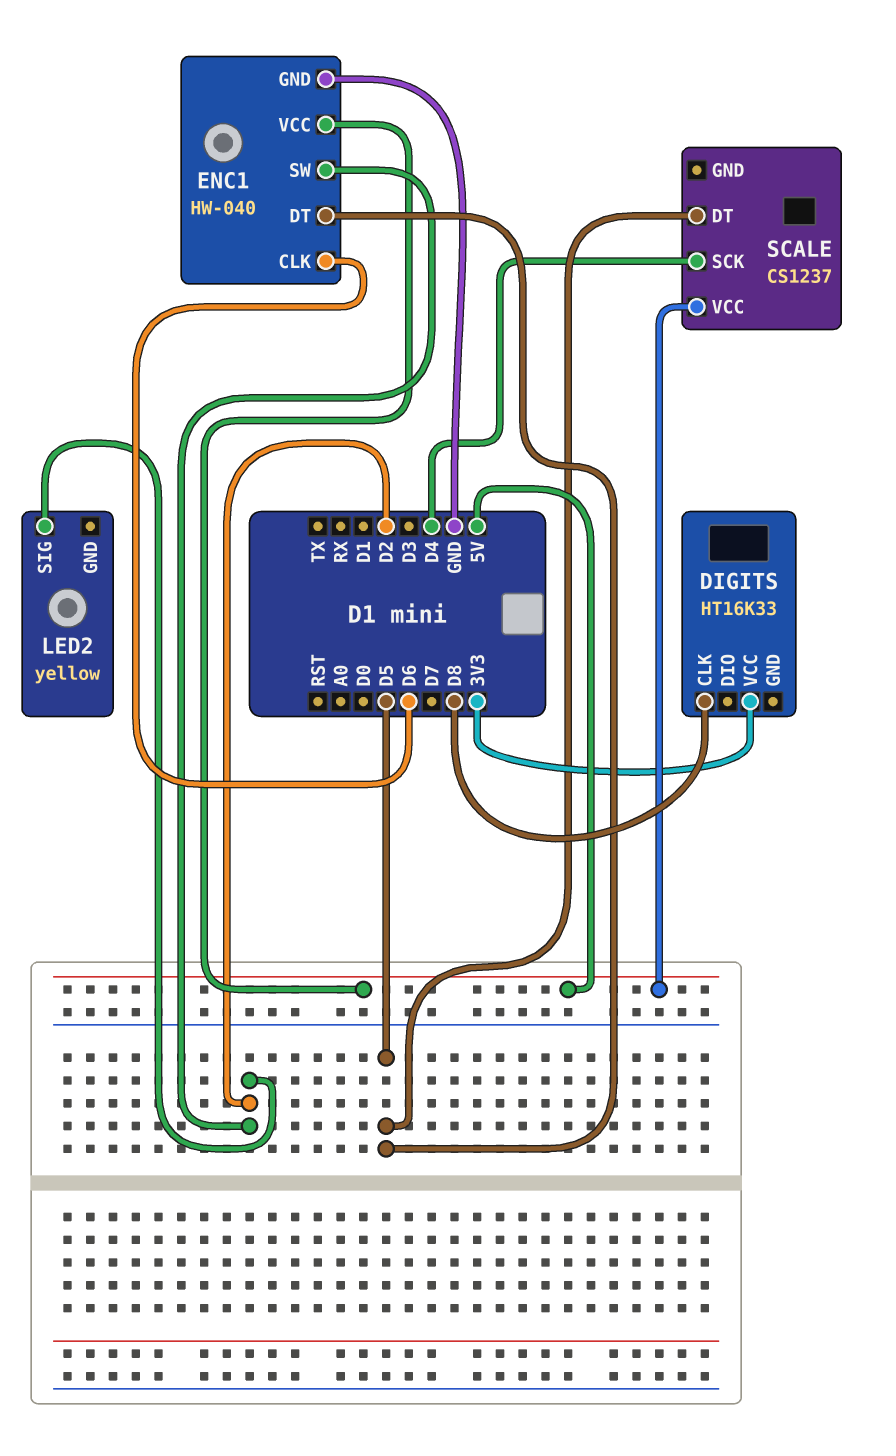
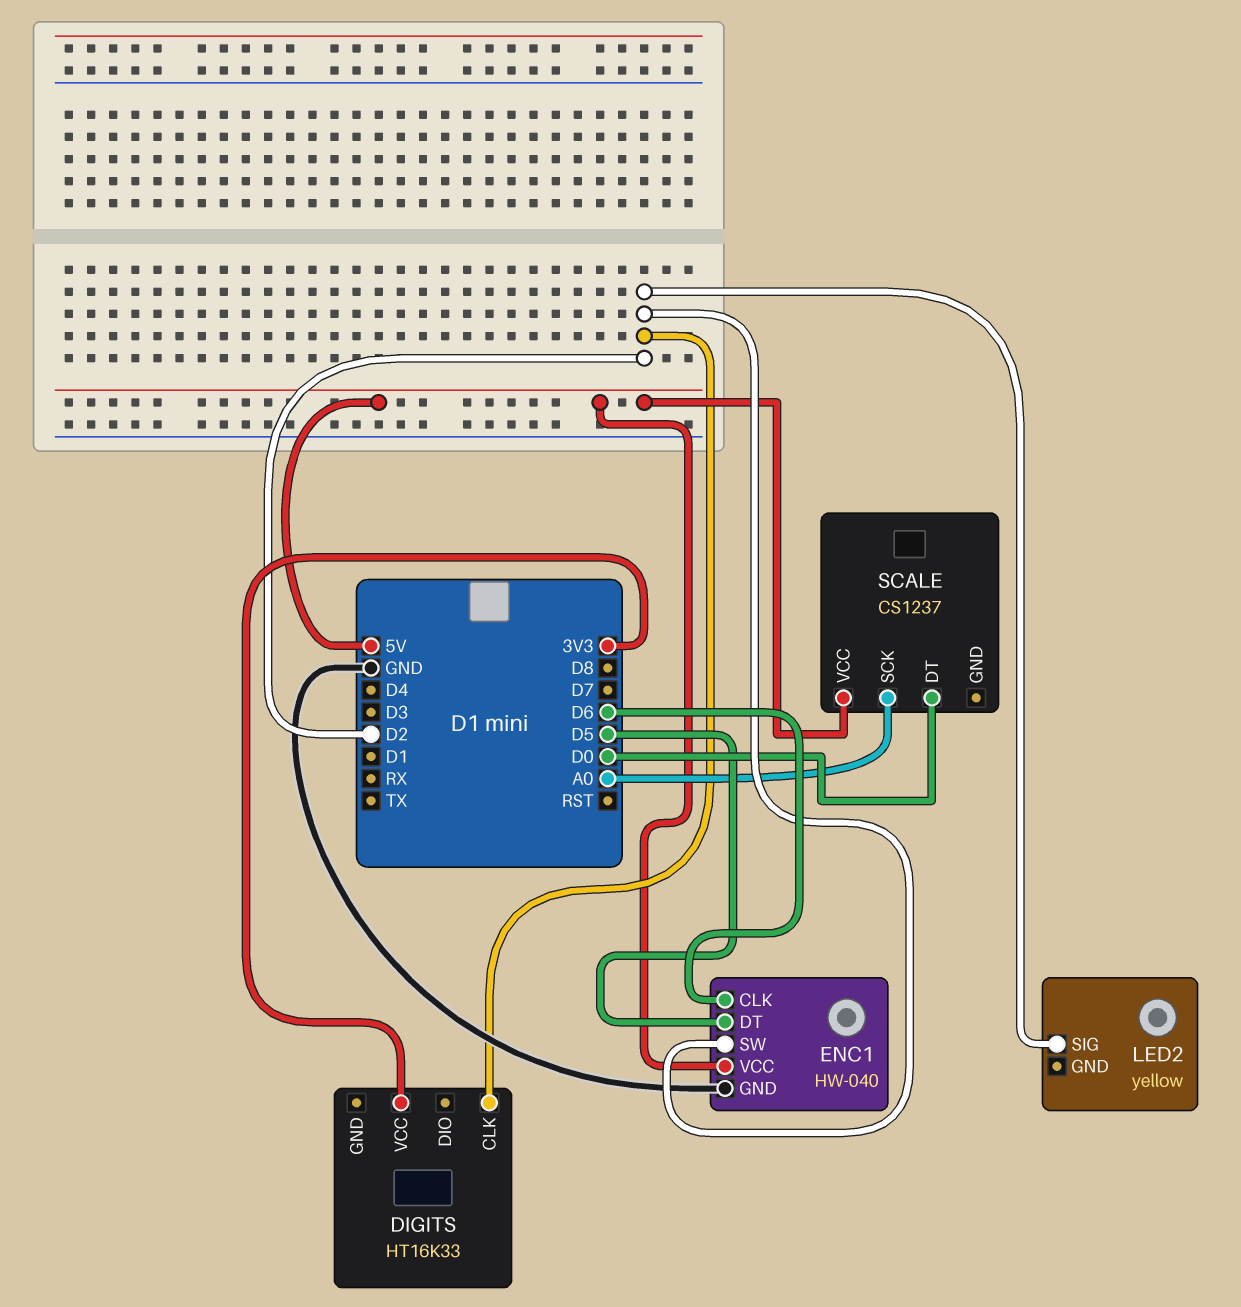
DIGITS pin CLK: D8 -> D2
SCALE pin DT: D5 -> D0
SCALE pin SCK: D4 -> A0

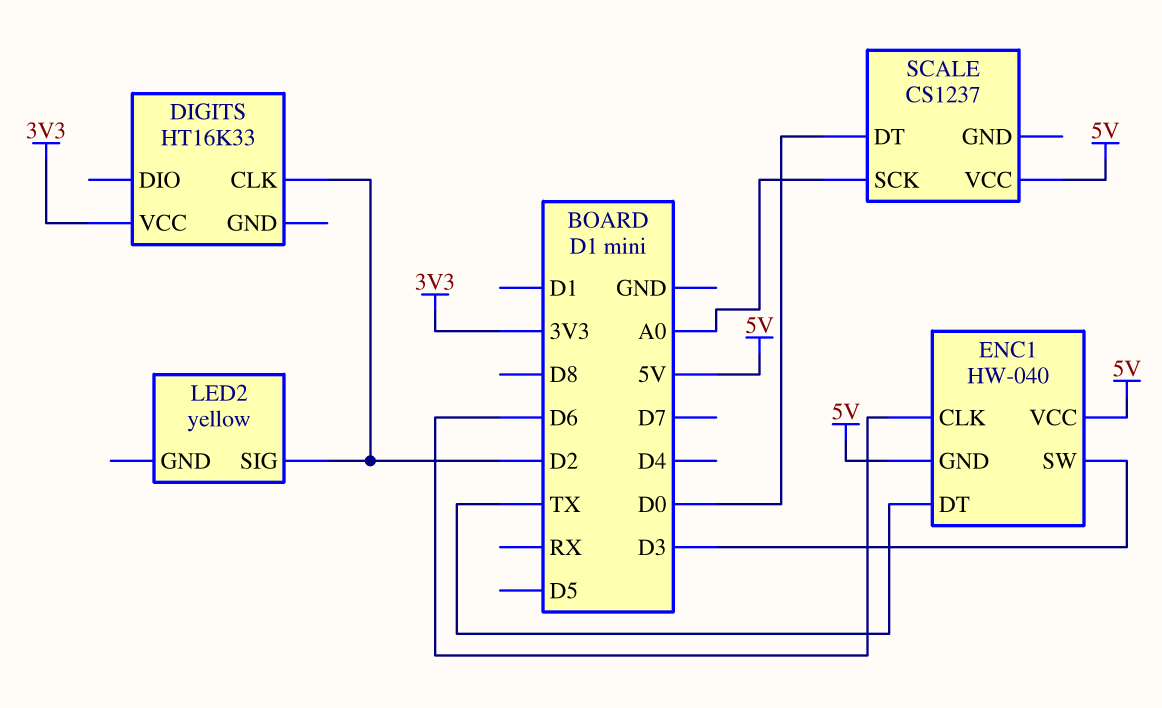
ENC1 pin DT: D5 -> TX
ENC1 pin GND: GND -> 5V
ENC1 pin SW: D2 -> D3

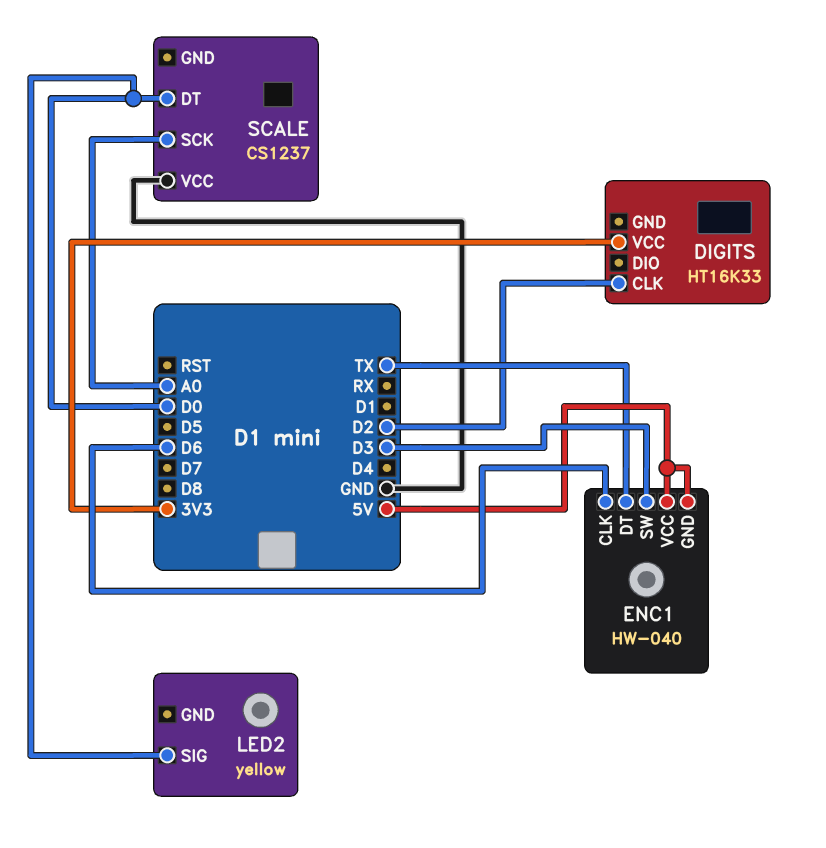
LED2 pin SIG: D2 -> D0
SCALE pin VCC: 5V -> GND

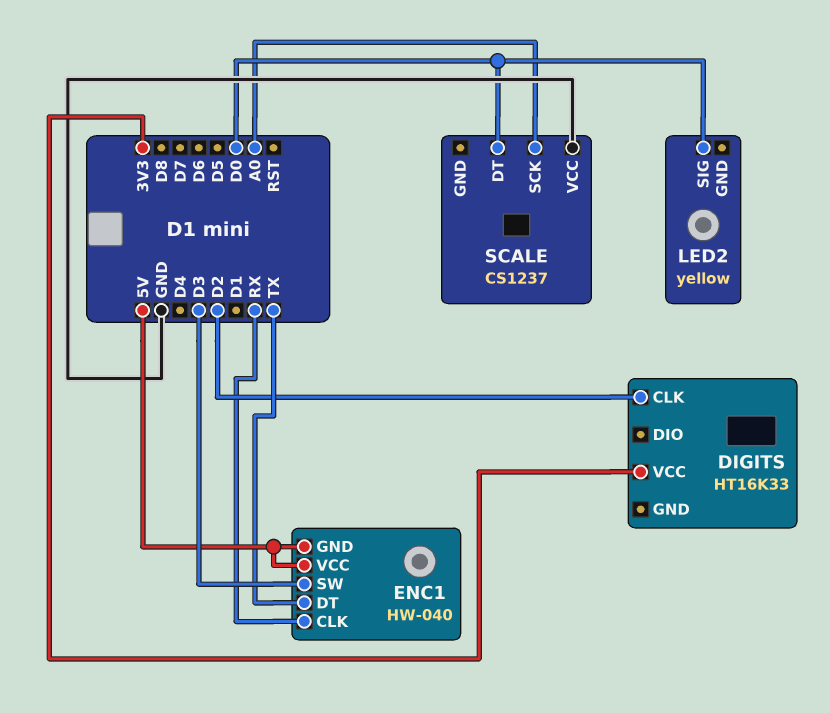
ENC1 pin CLK: D6 -> RX

